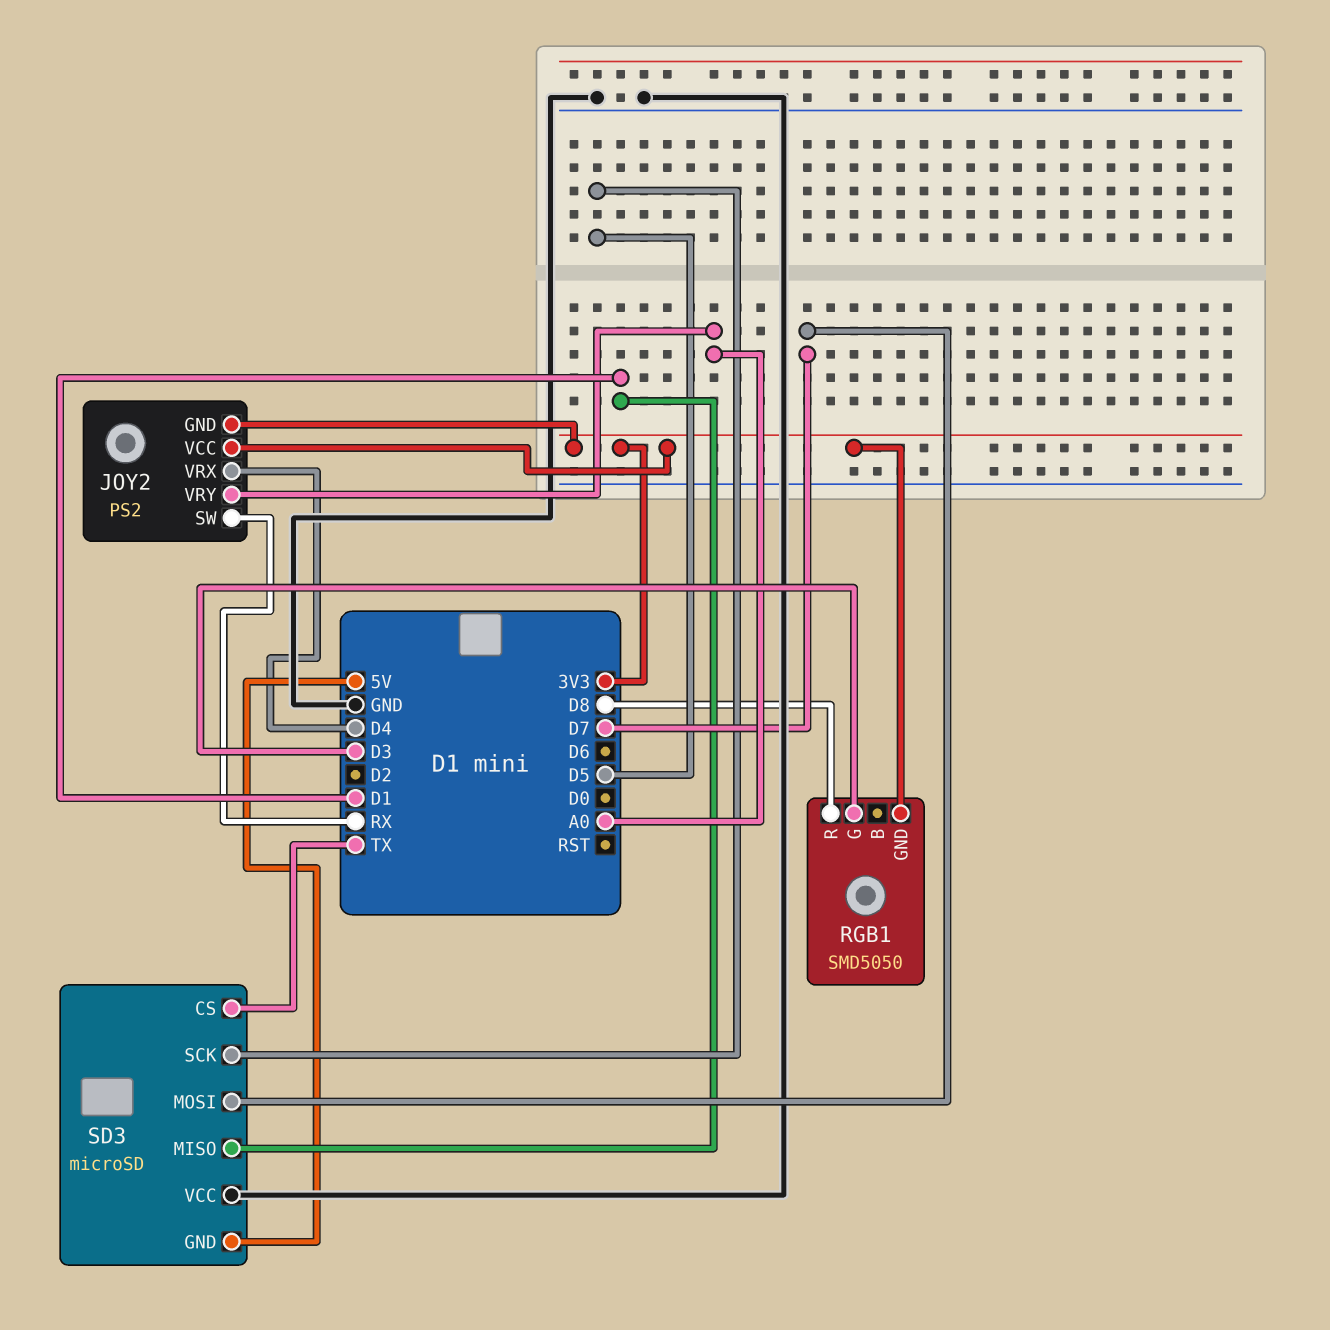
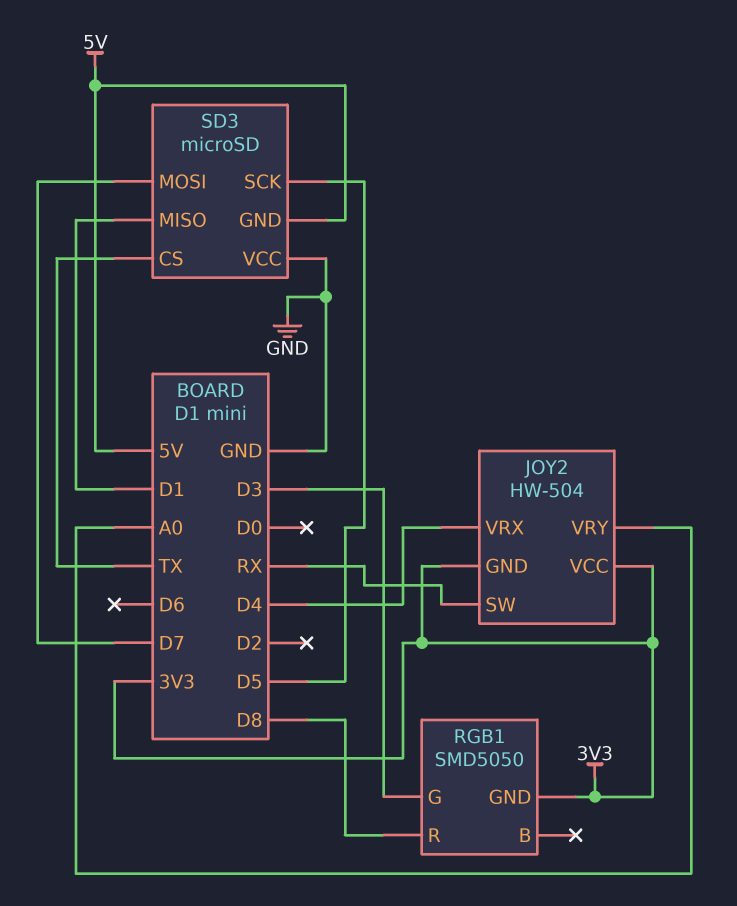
JOY2: PS2 -> HW-504

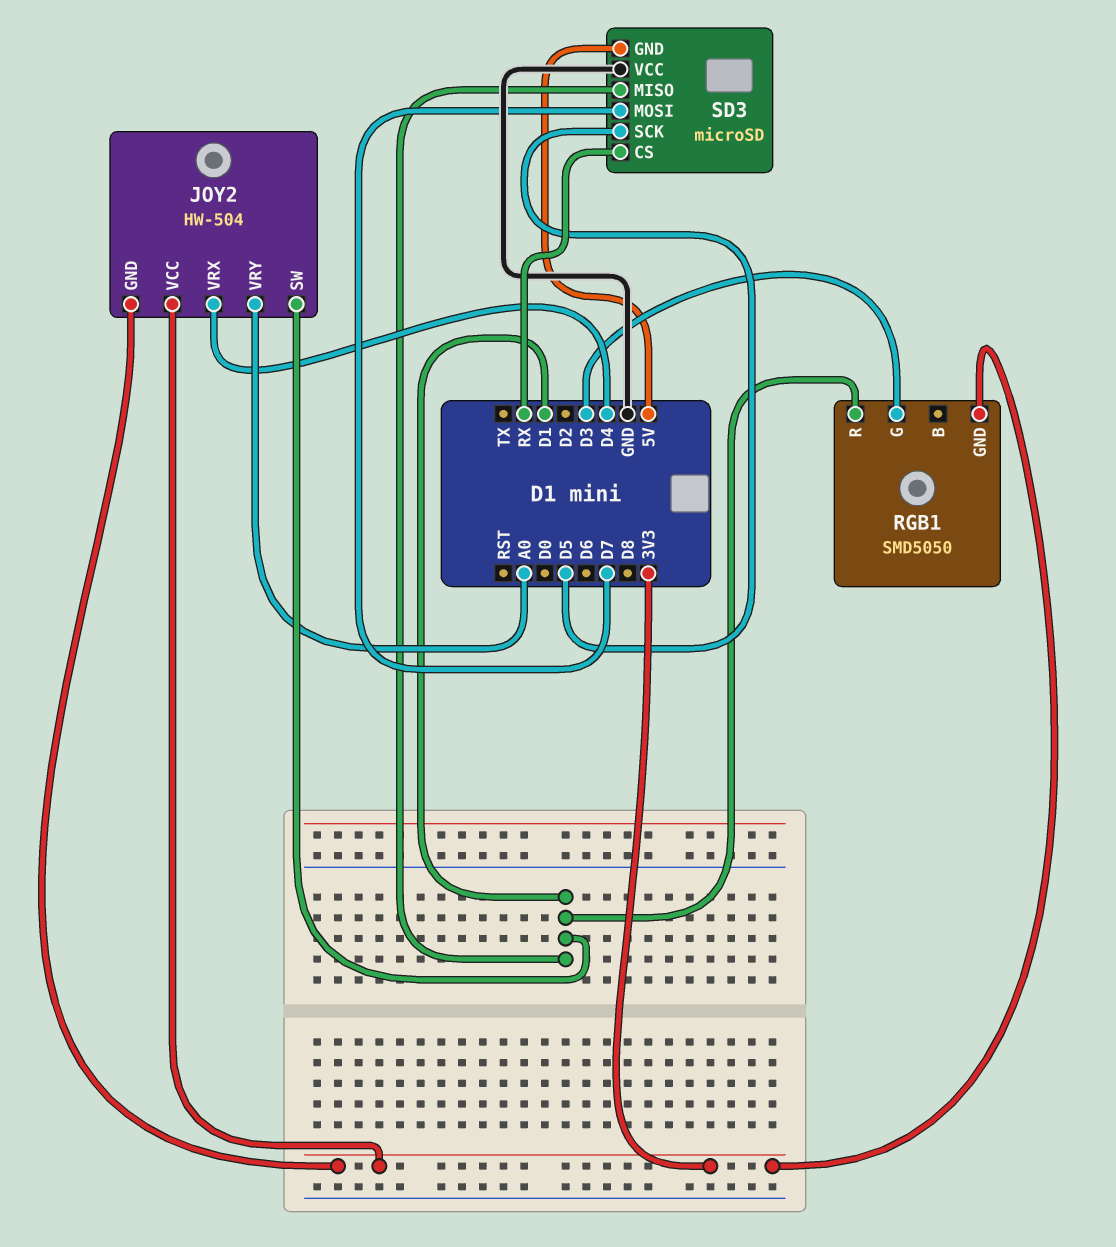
JOY2 pin SW: RX -> D1
RGB1 pin R: D8 -> D1
SD3 pin CS: TX -> RX

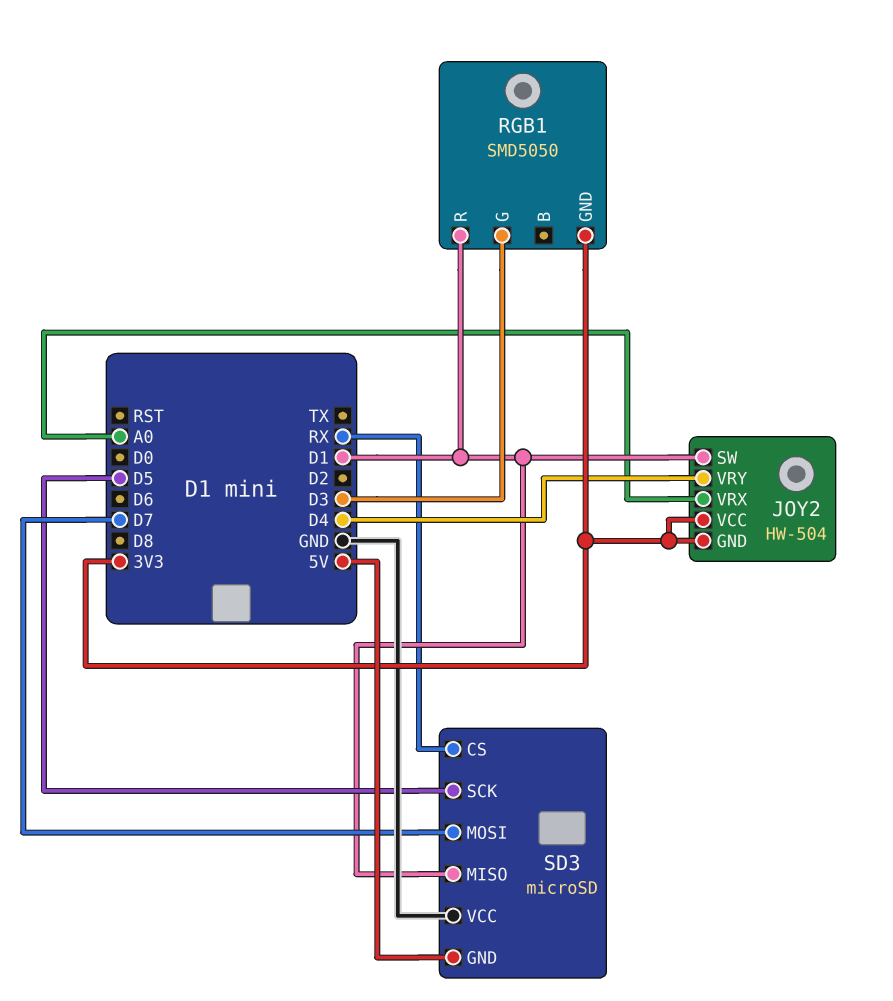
JOY2 pin VRX: D4 -> A0
JOY2 pin VRY: A0 -> D4

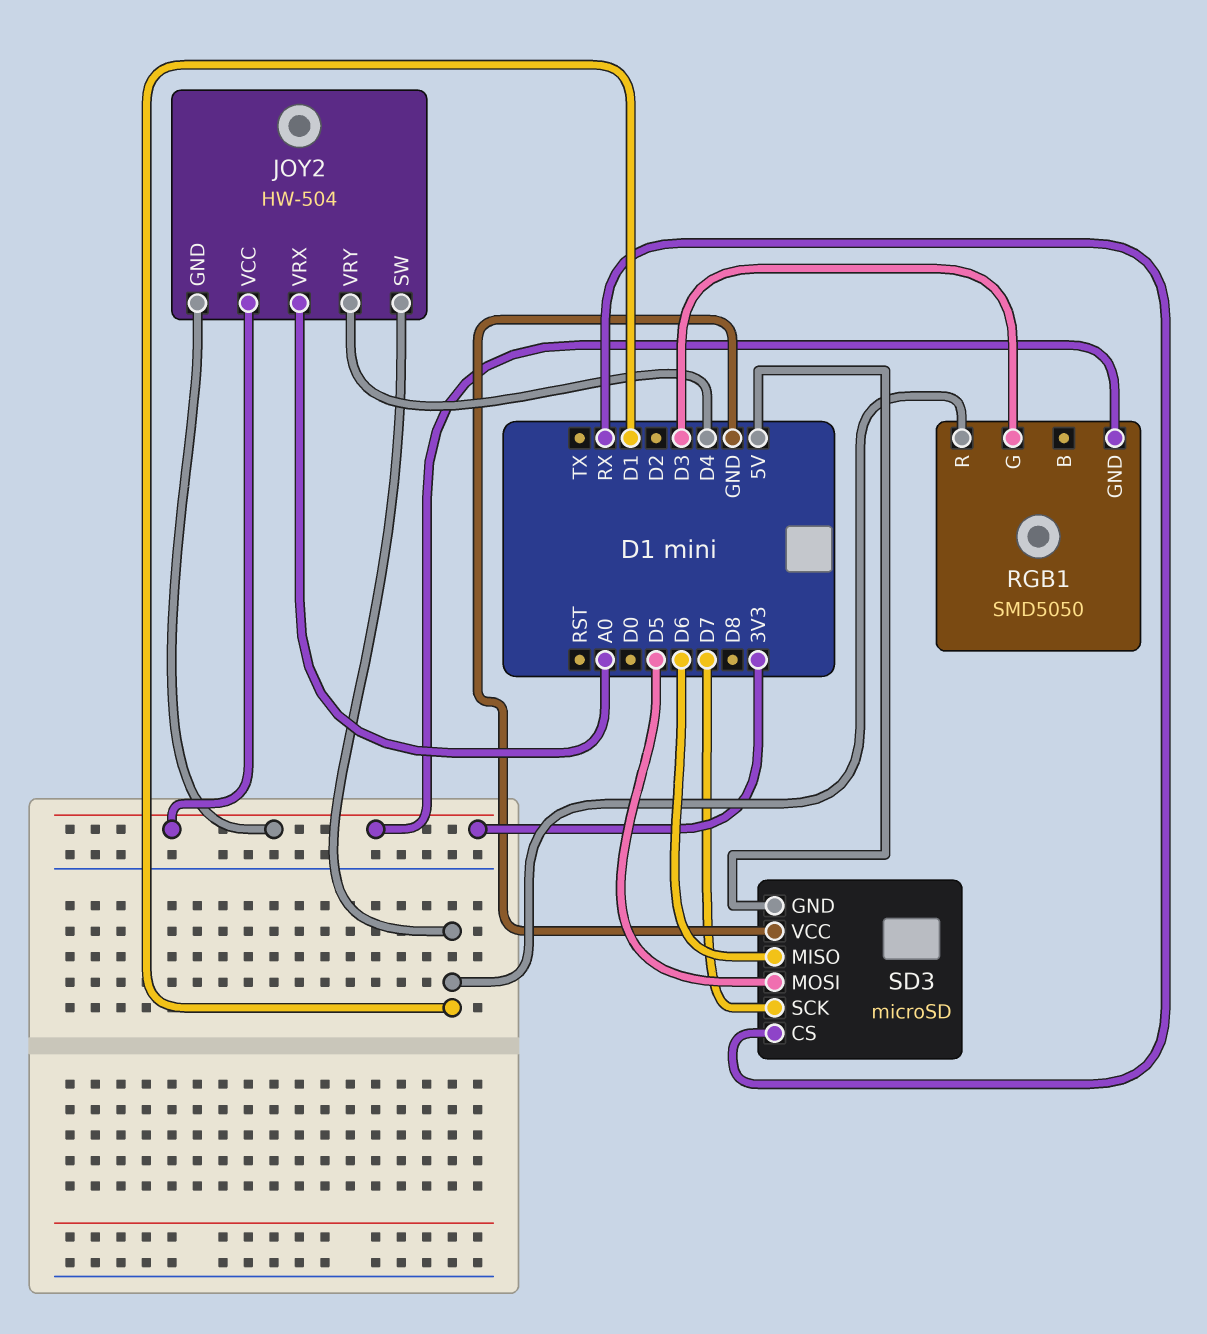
SD3 pin MISO: D1 -> D6
SD3 pin MOSI: D7 -> D5
SD3 pin SCK: D5 -> D7

